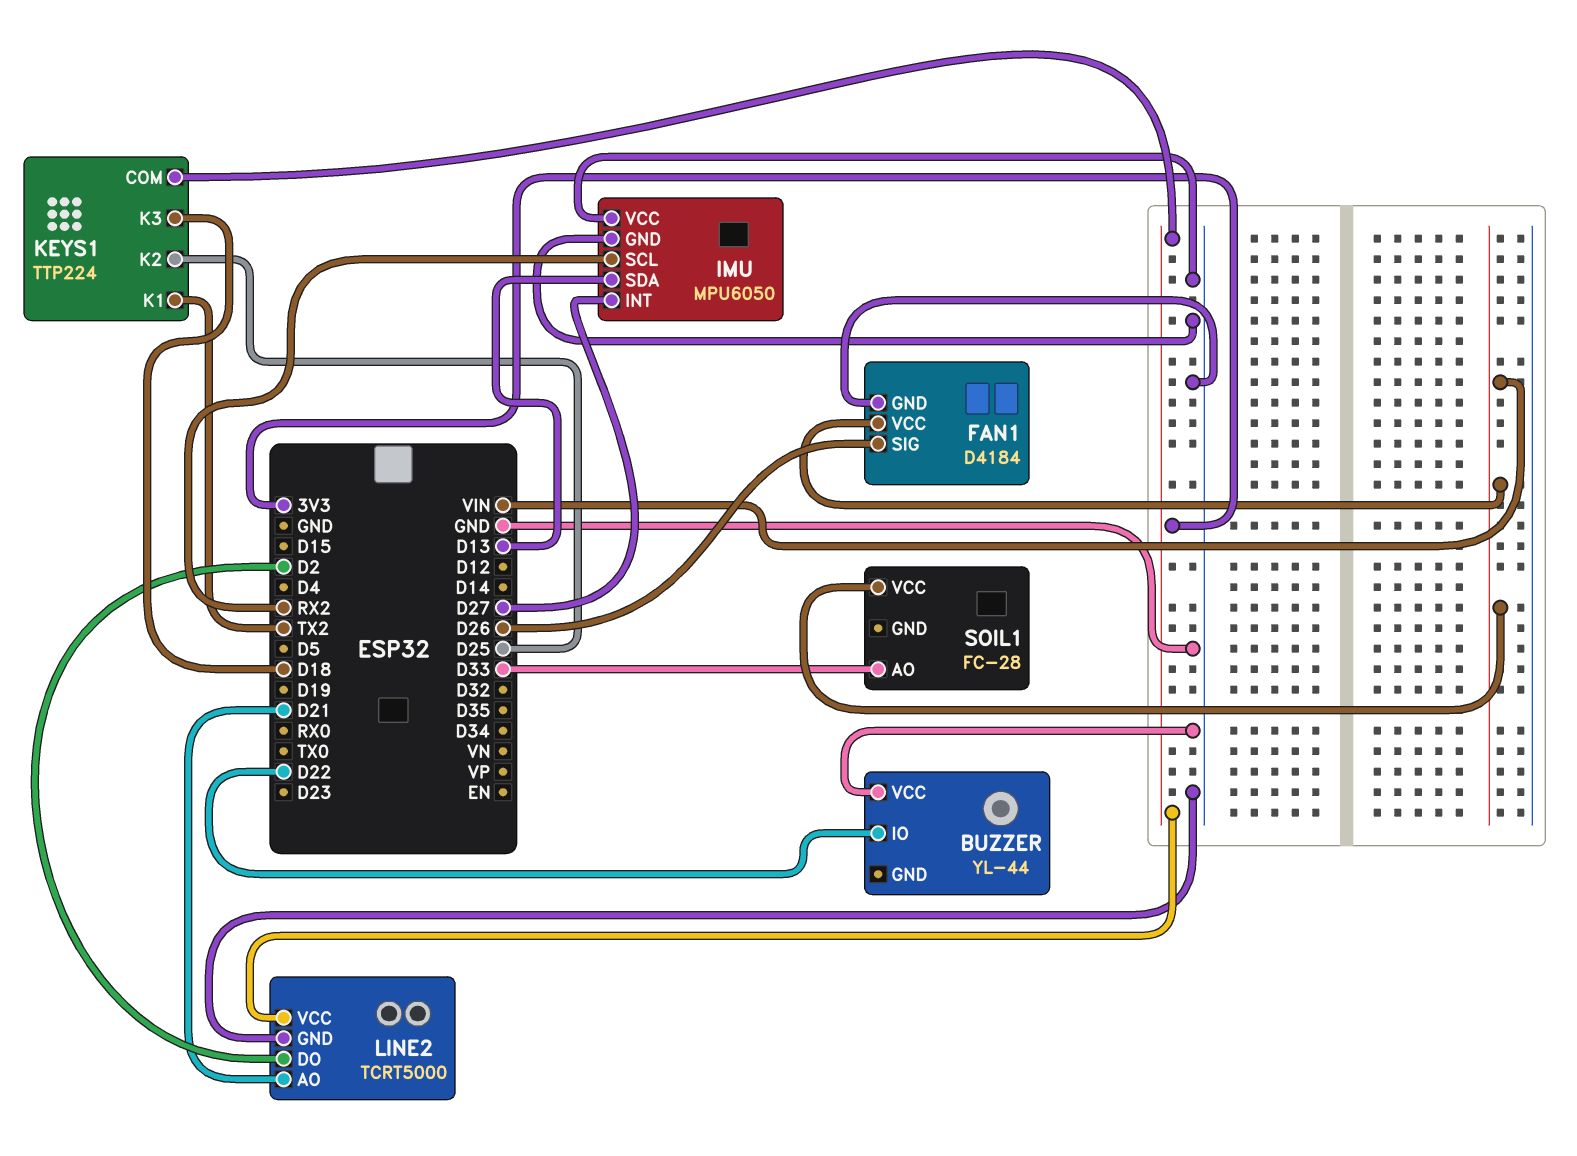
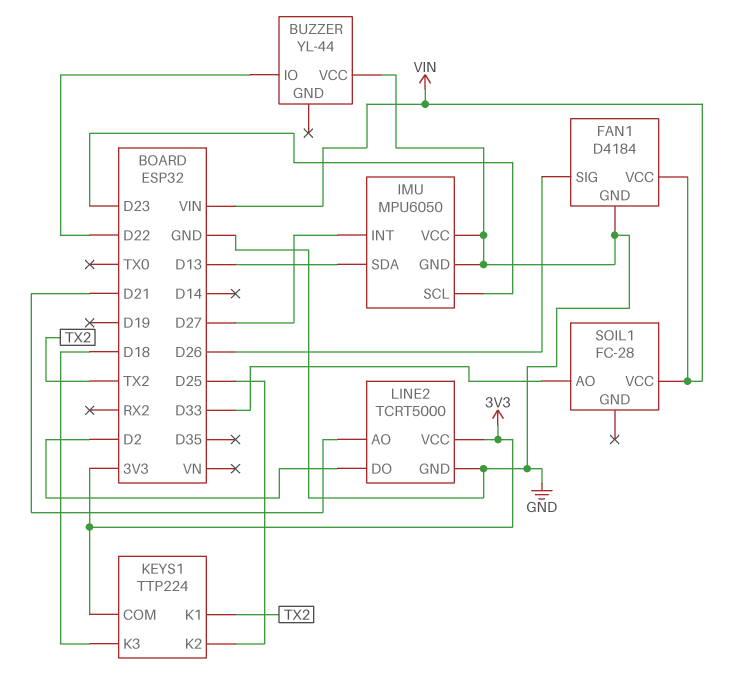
IMU pin SCL: RX2 -> D23

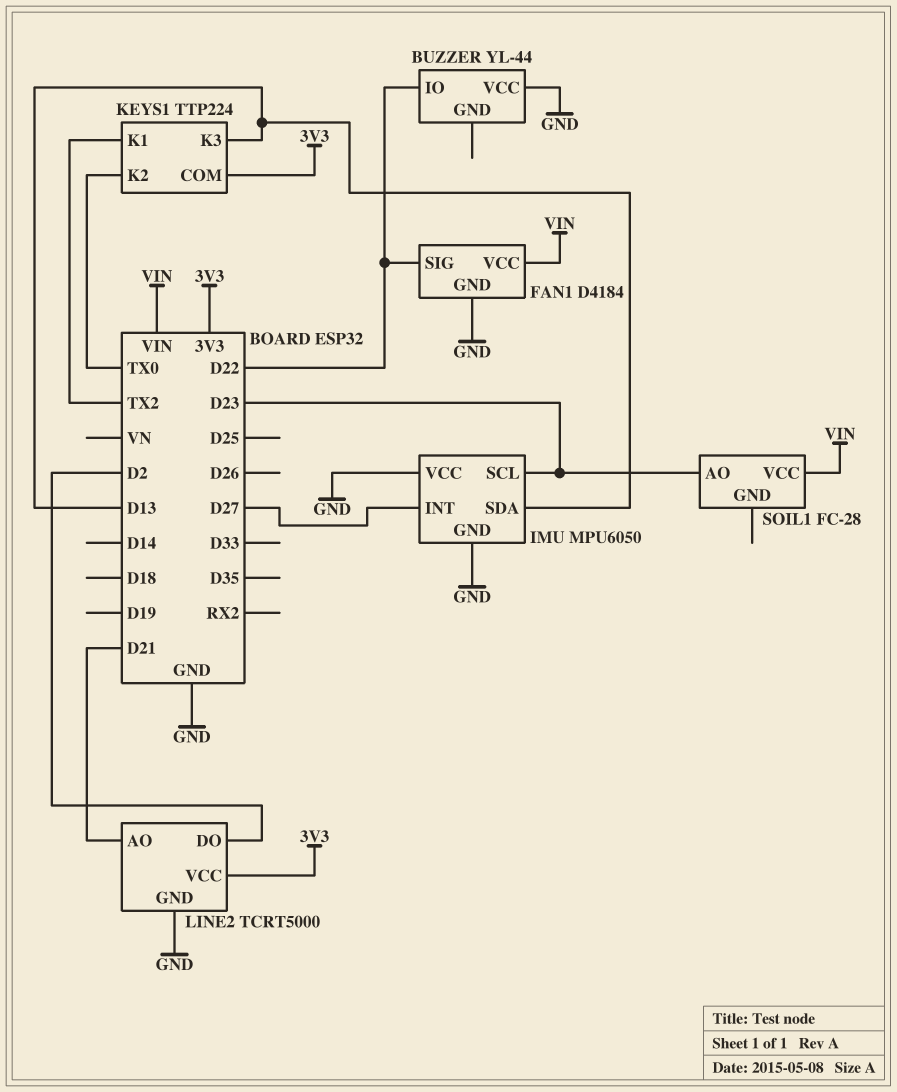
FAN1 pin SIG: D26 -> D22
KEYS1 pin K2: D25 -> TX0
KEYS1 pin K3: D18 -> D13
SOIL1 pin AO: D33 -> D23

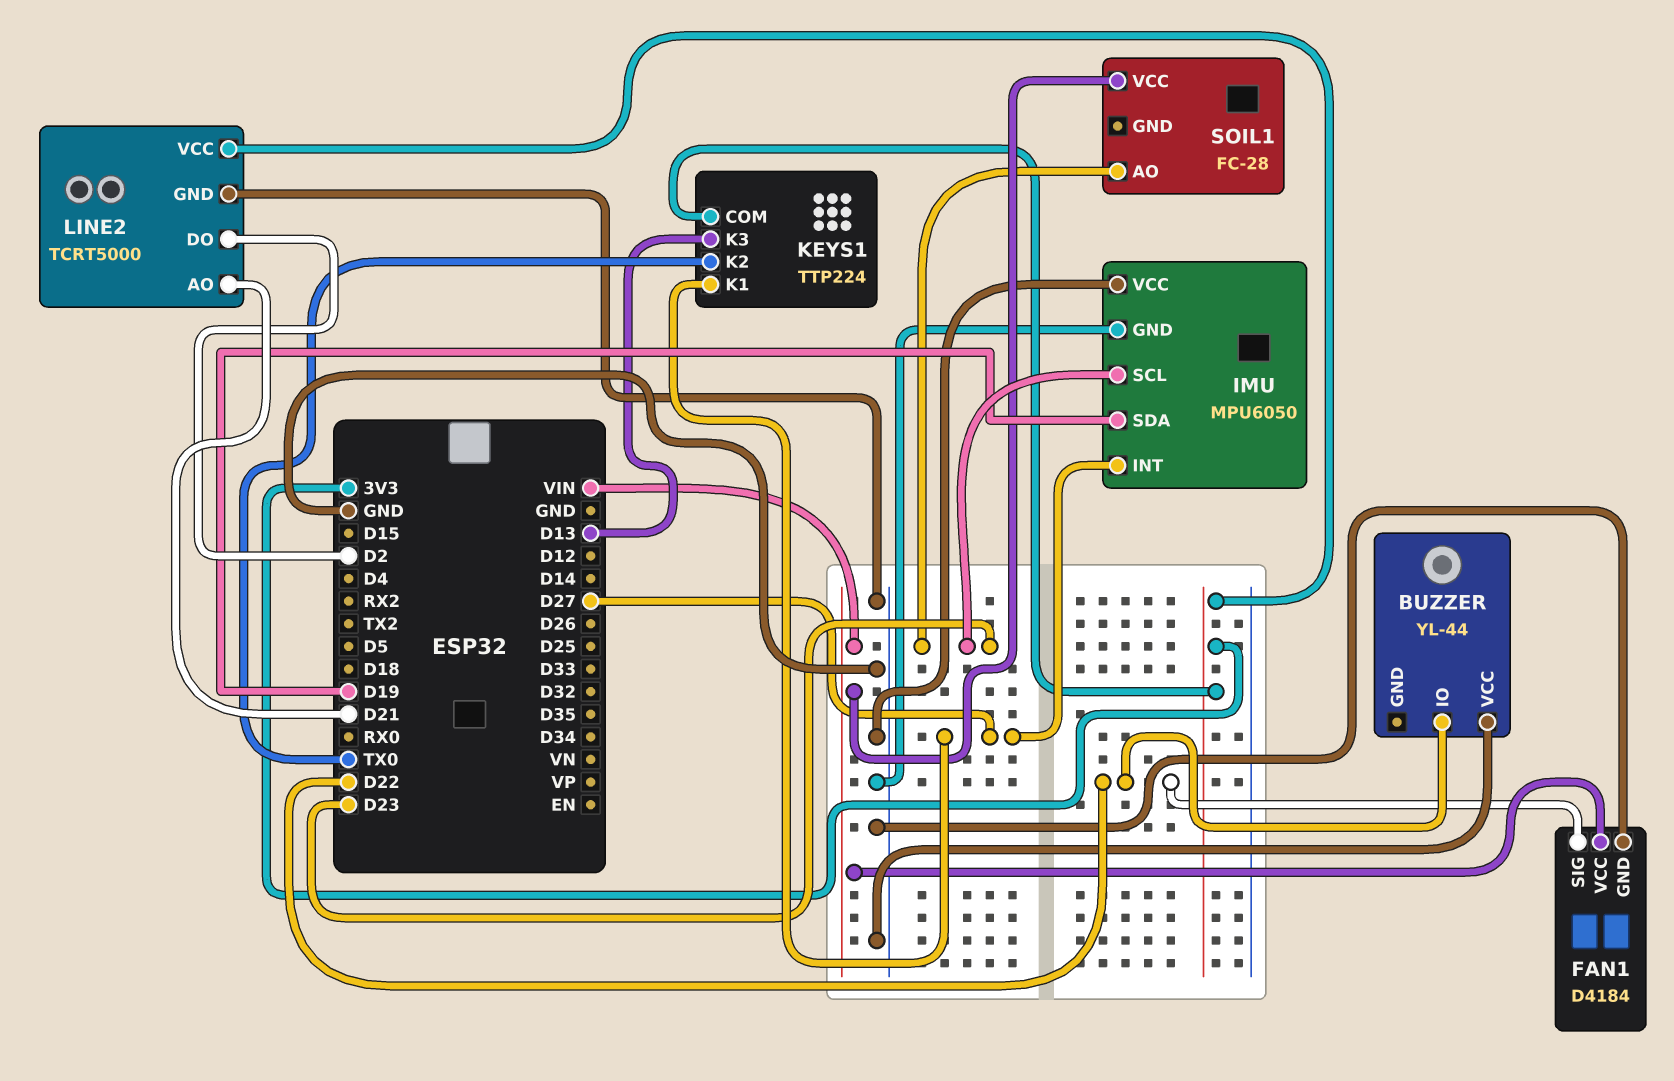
IMU pin SDA: D13 -> D19
KEYS1 pin K1: TX2 -> D27

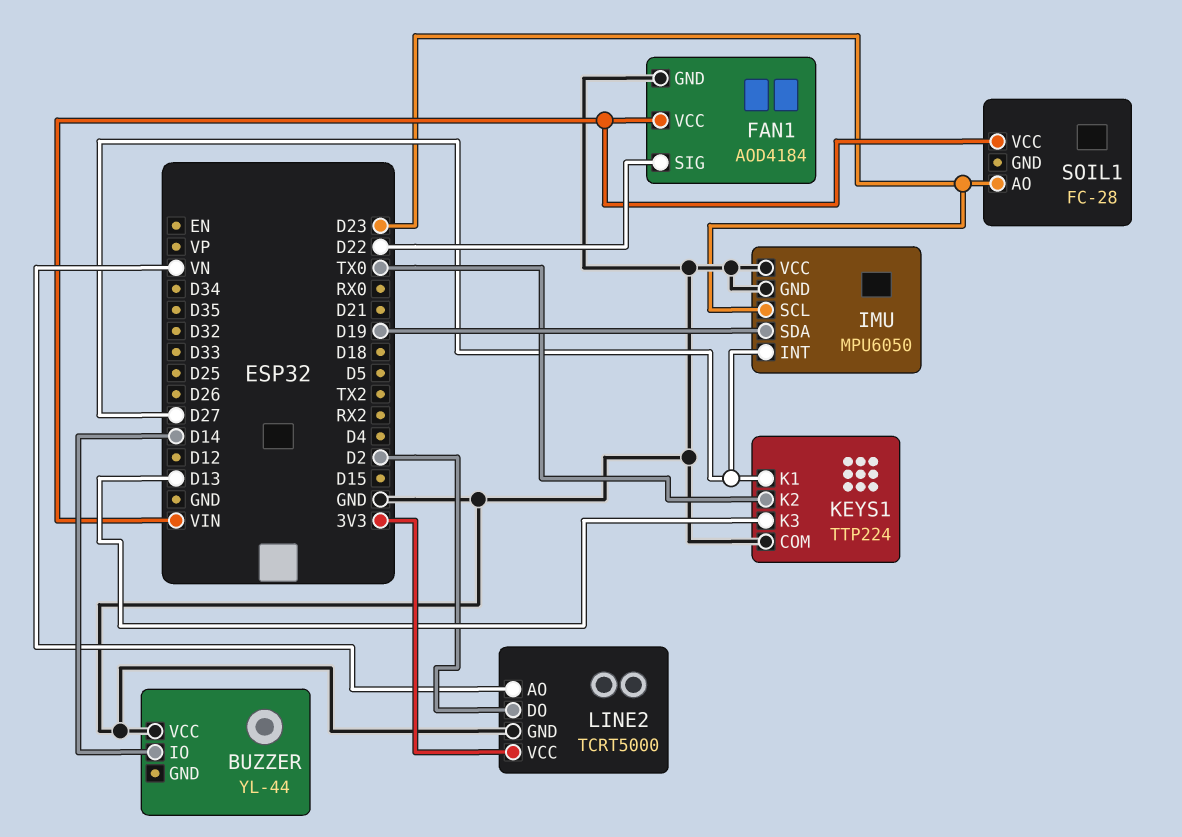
BUZZER pin IO: D22 -> D14
FAN1: D4184 -> AOD4184
KEYS1 pin COM: 3V3 -> GND
LINE2 pin AO: D21 -> VN

